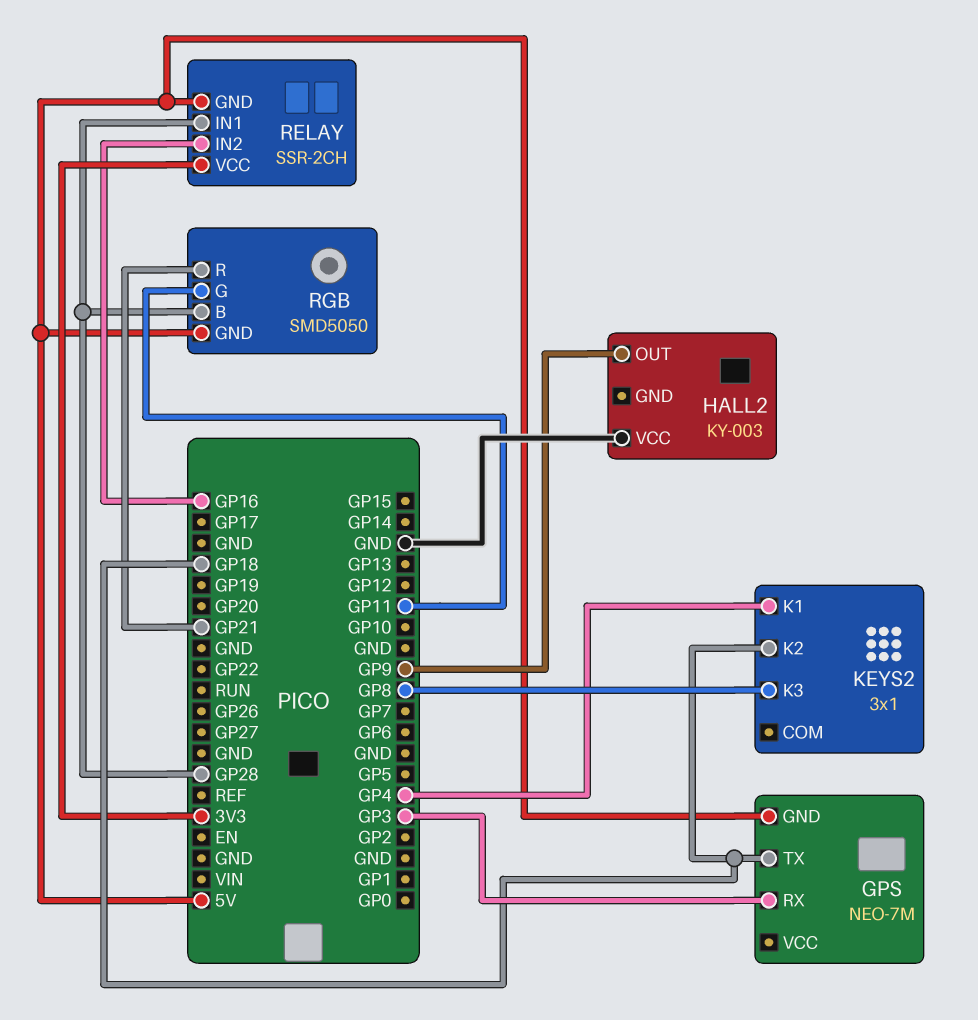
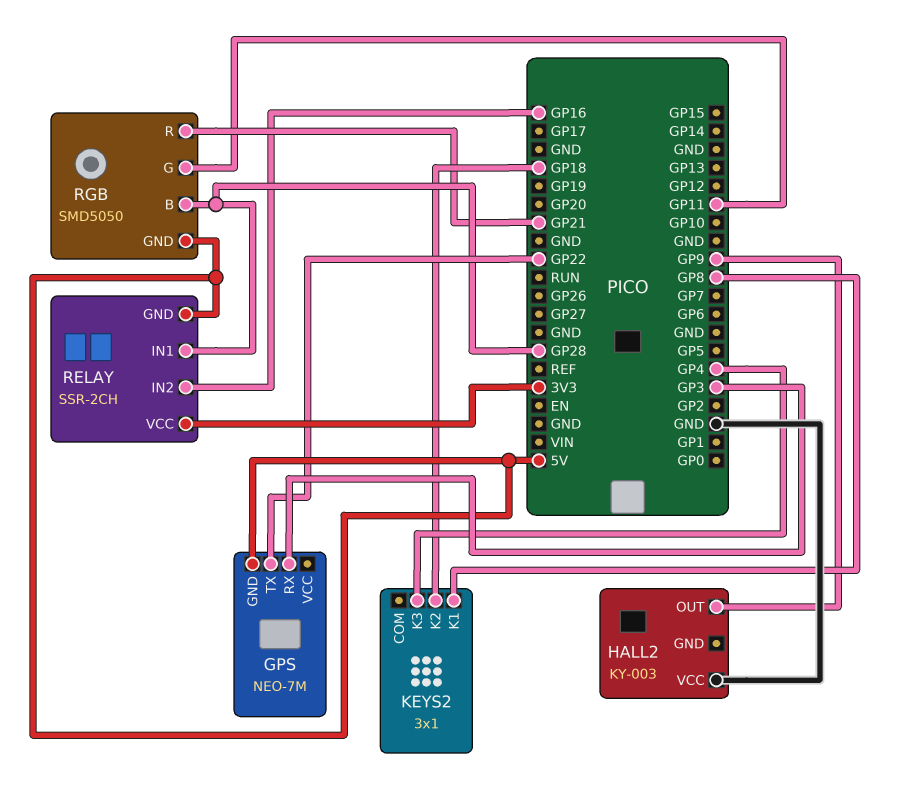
GPS pin TX: GP18 -> GP22
KEYS2 pin K1: GP4 -> GP8
KEYS2 pin K3: GP8 -> GP4

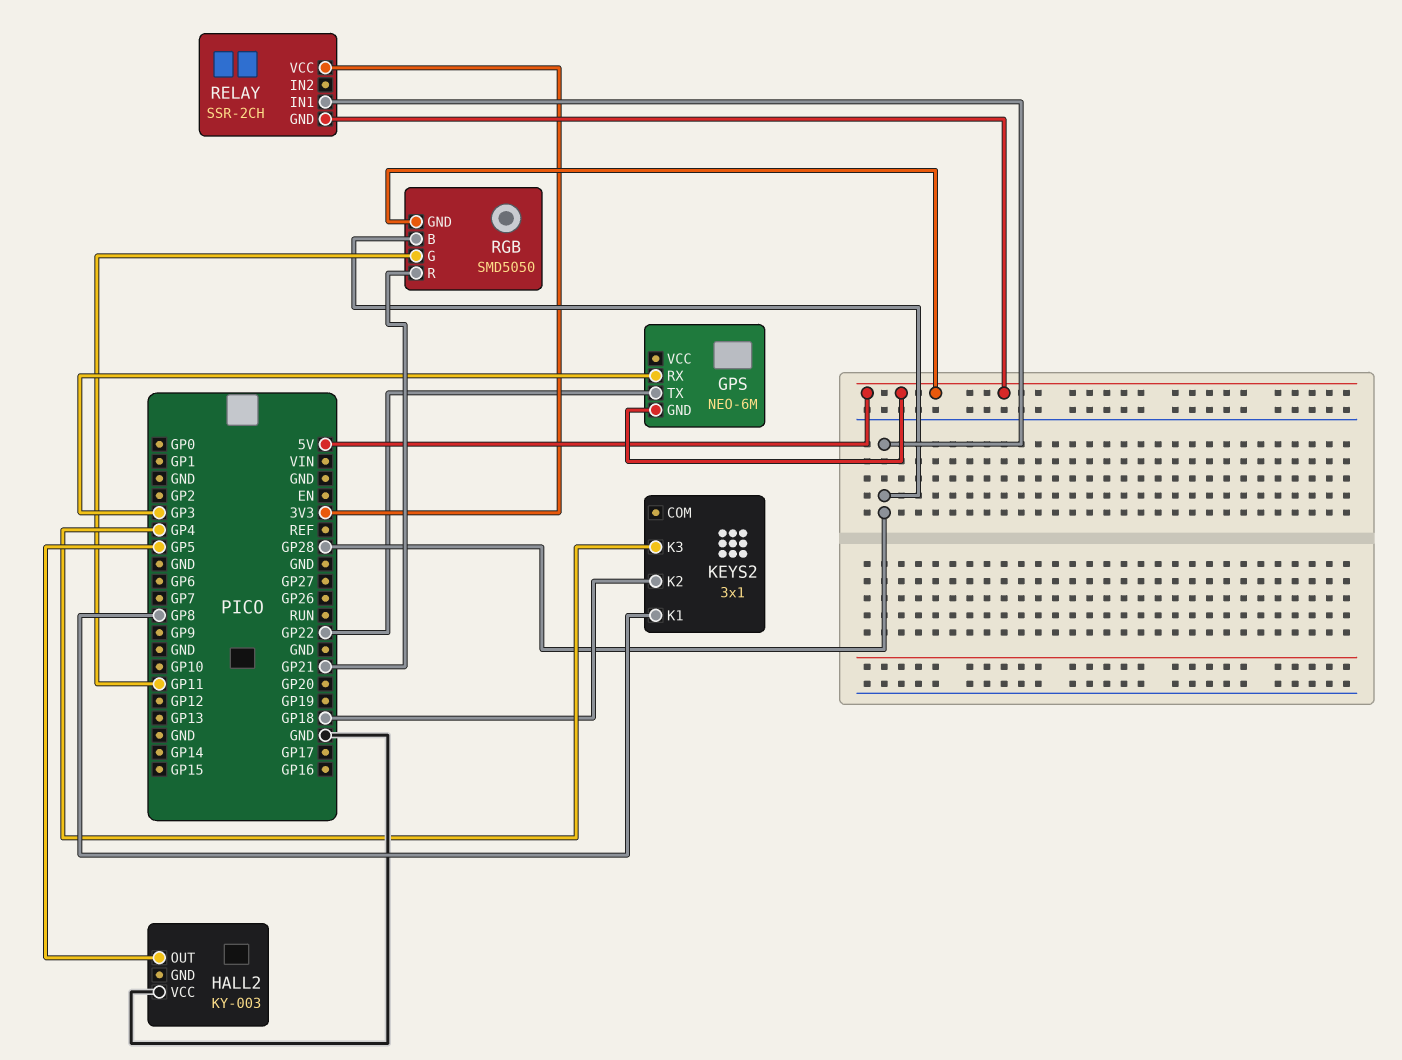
GPS: NEO-7M -> NEO-6M
HALL2 pin OUT: GP9 -> GP5
RELAY pin IN2: GP16 -> none

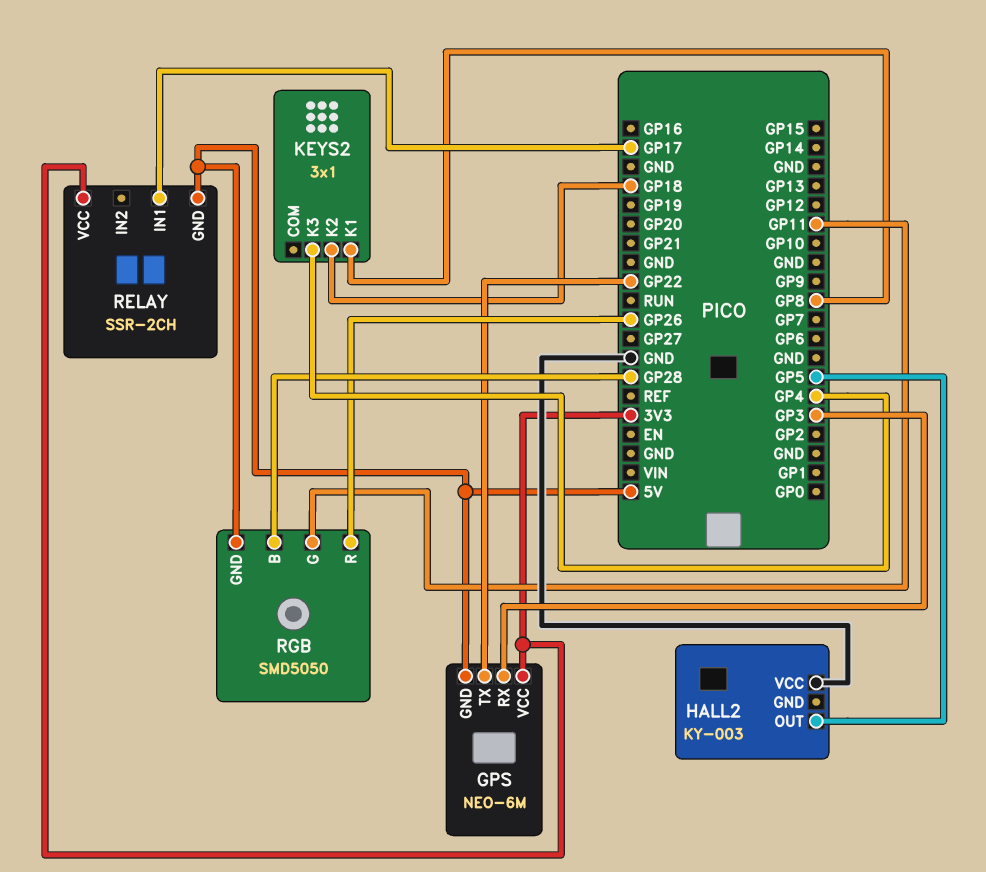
GPS pin VCC: none -> 3V3
RELAY pin IN1: GP28 -> GP17
RGB pin R: GP21 -> GP26

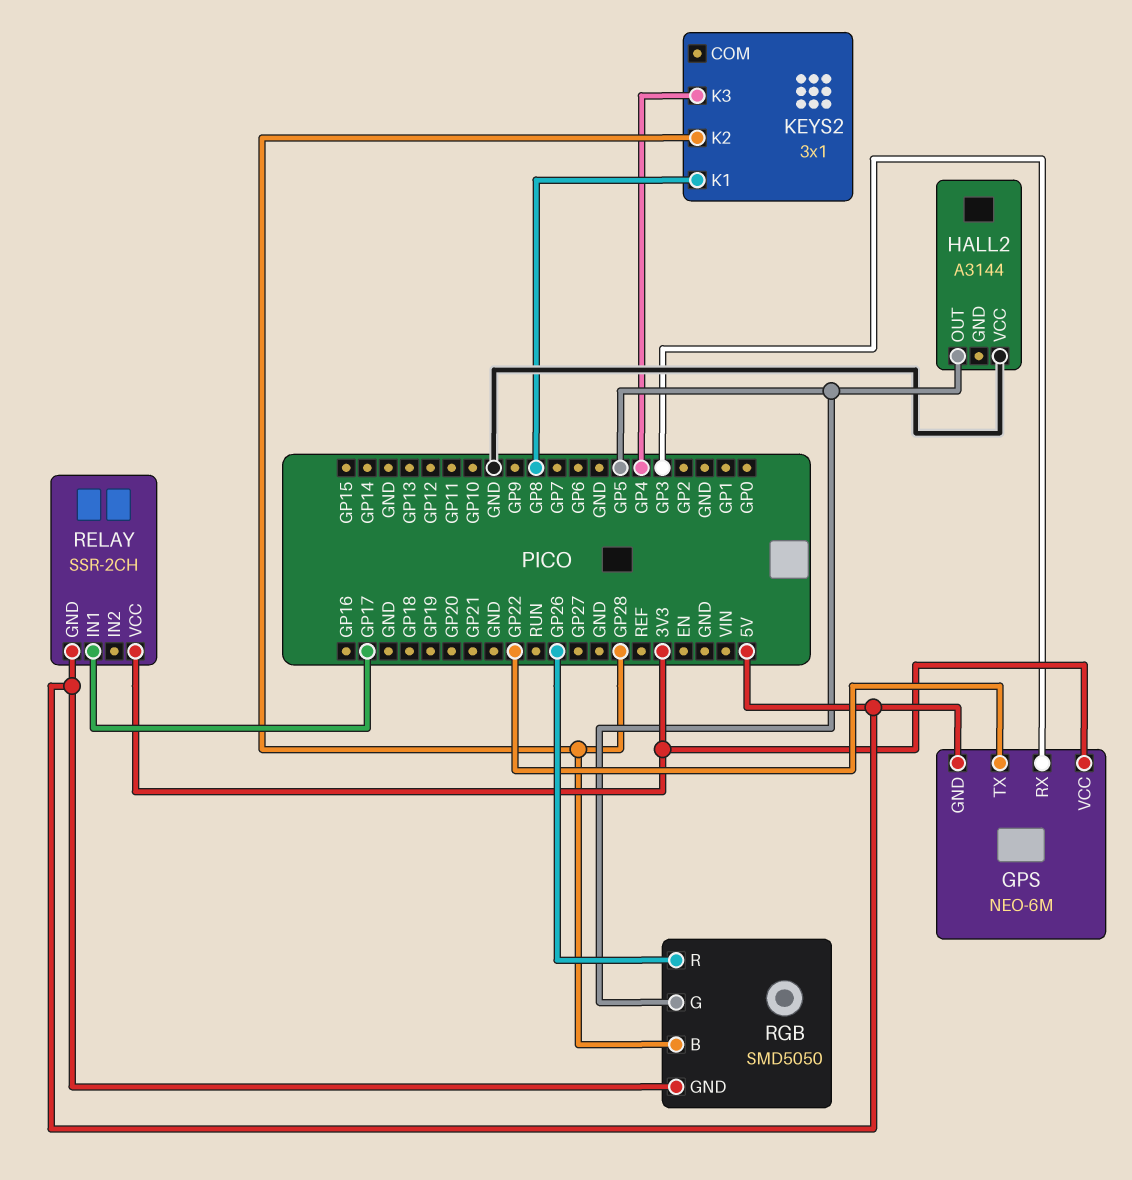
HALL2: KY-003 -> A3144
KEYS2 pin K2: GP18 -> GP28
RGB pin G: GP11 -> GP5

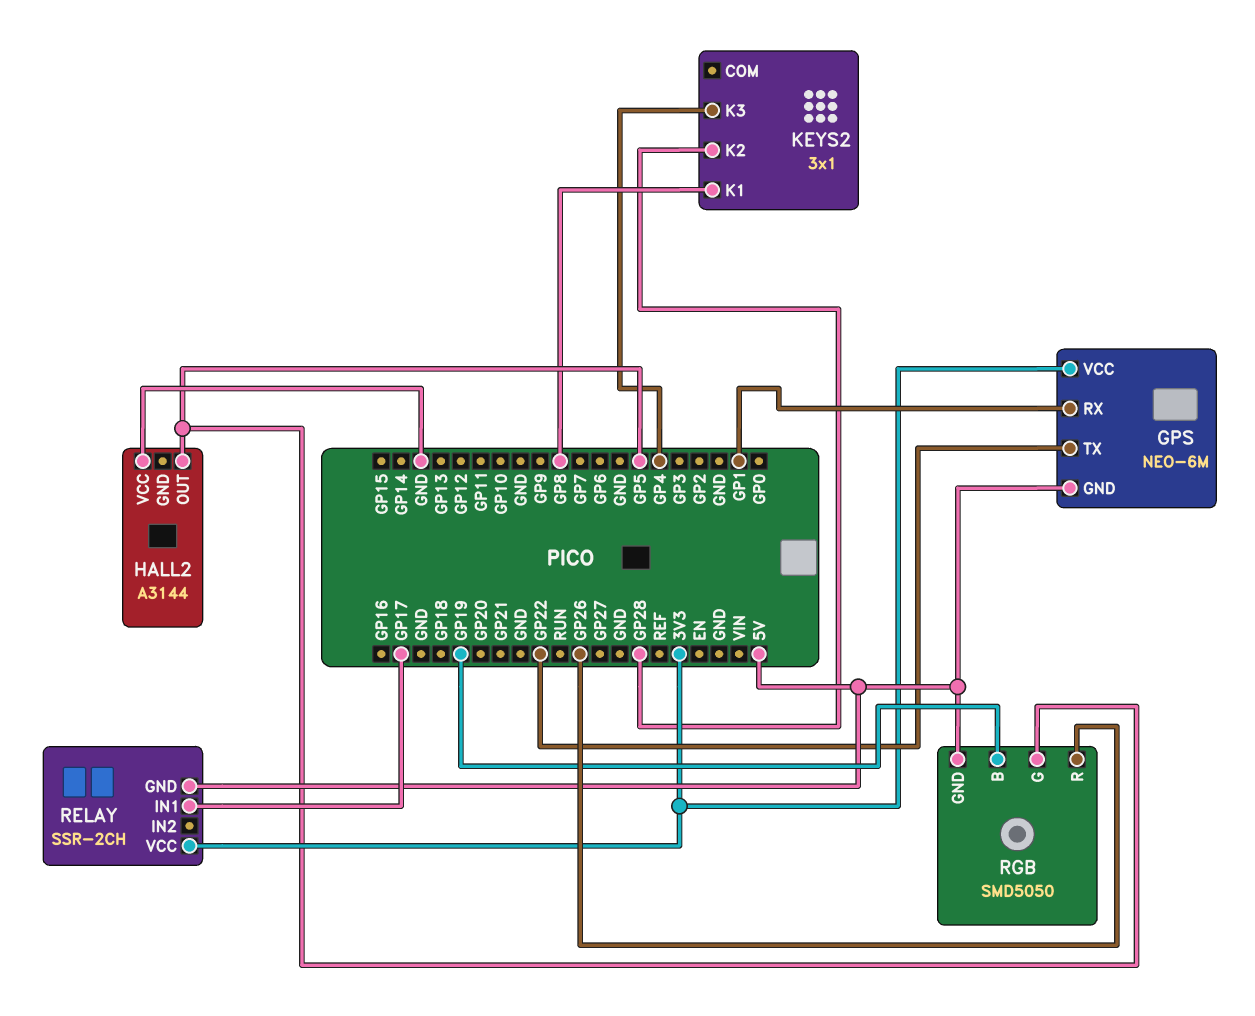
GPS pin RX: GP3 -> GP1
RGB pin B: GP28 -> GP19

